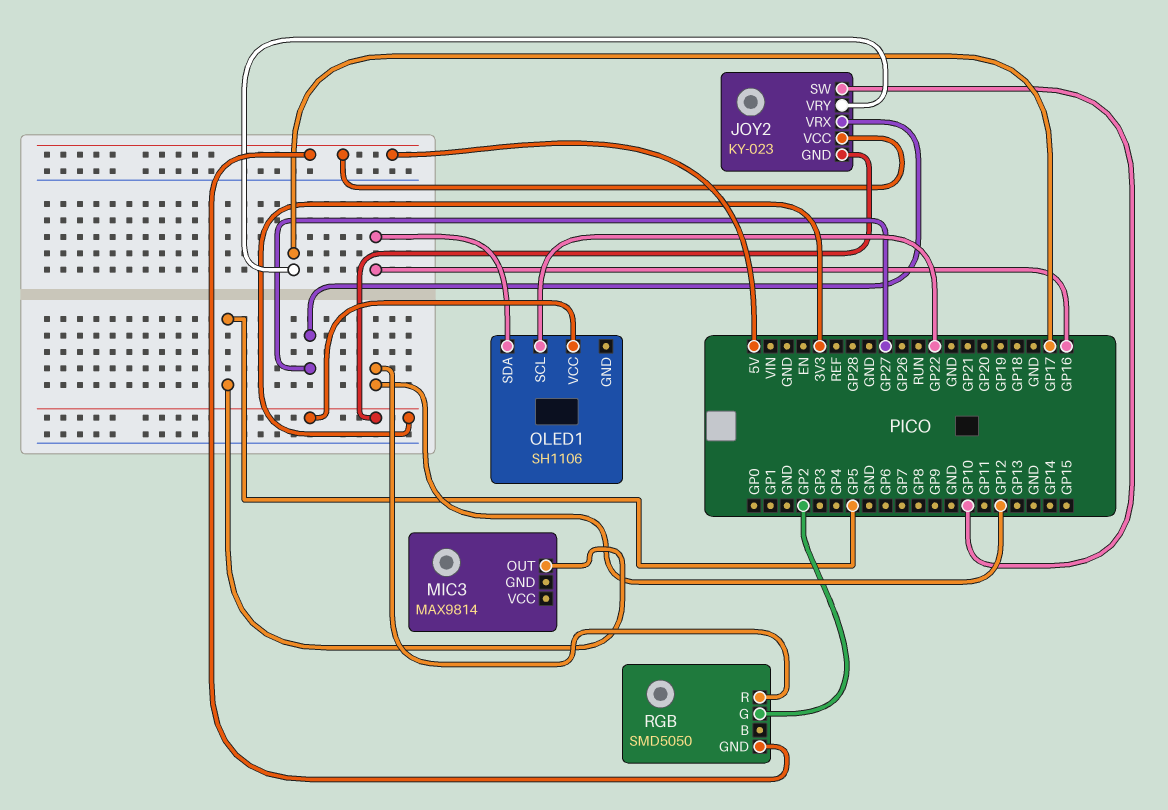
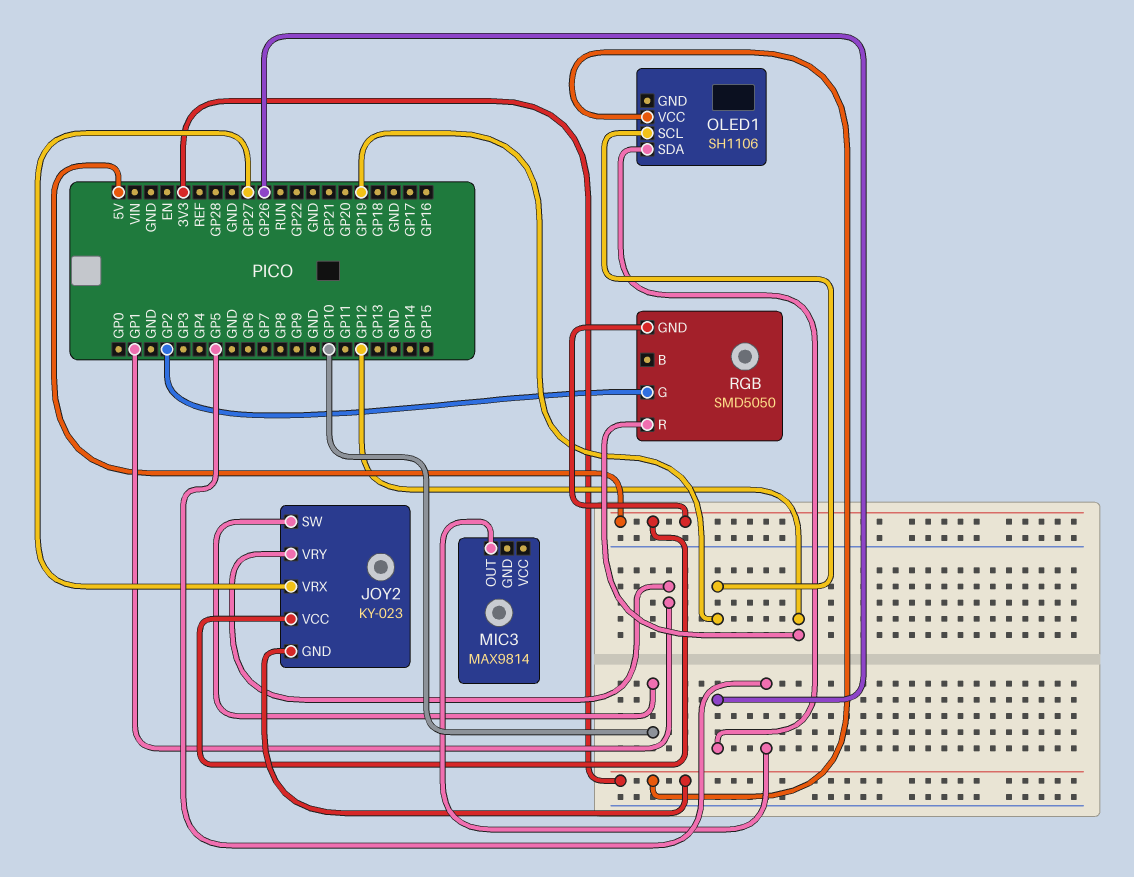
JOY2 pin VRY: GP17 -> GP1
OLED1 pin SCL: GP22 -> GP19
OLED1 pin SDA: GP16 -> GP26

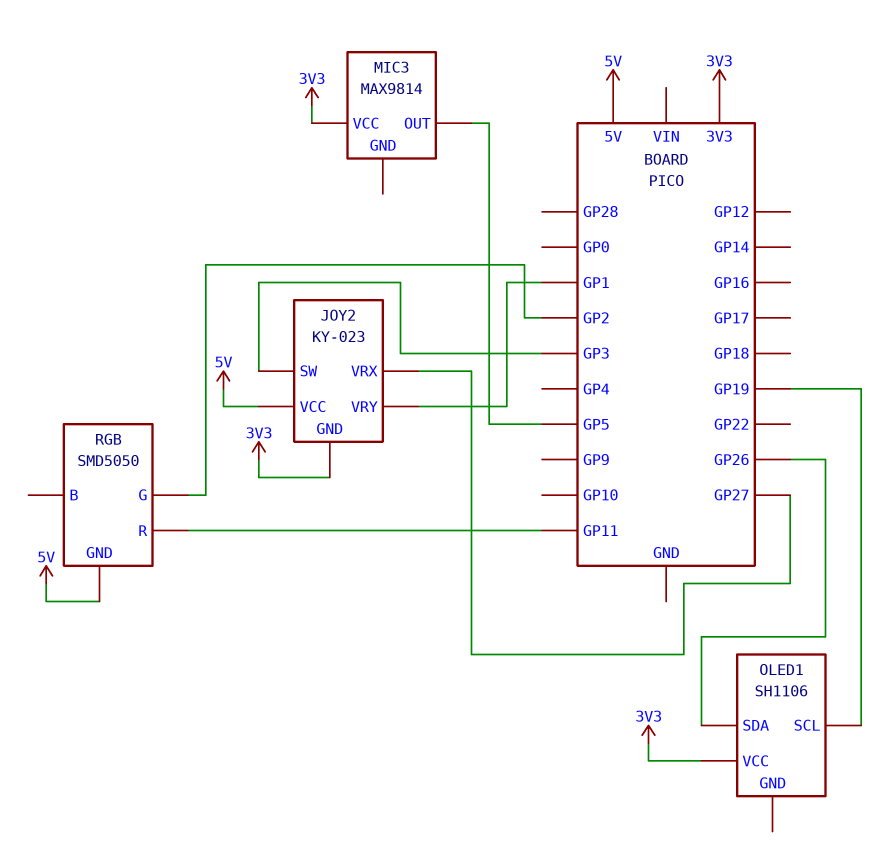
JOY2 pin SW: GP10 -> GP3
MIC3 pin VCC: none -> 3V3
RGB pin R: GP12 -> GP11

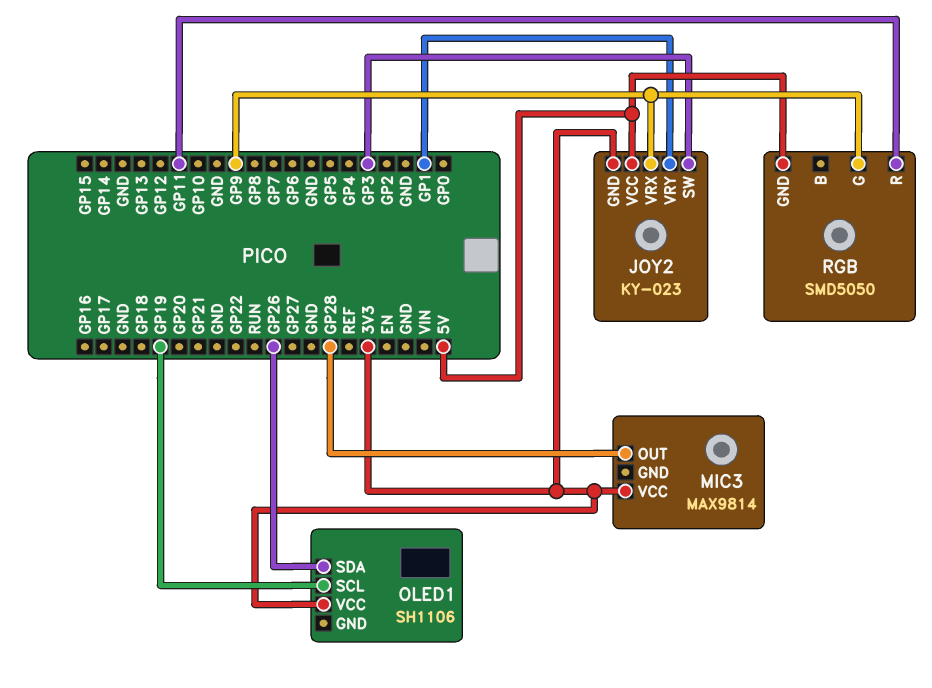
JOY2 pin VRX: GP27 -> GP9
MIC3 pin OUT: GP5 -> GP28
RGB pin G: GP2 -> GP9

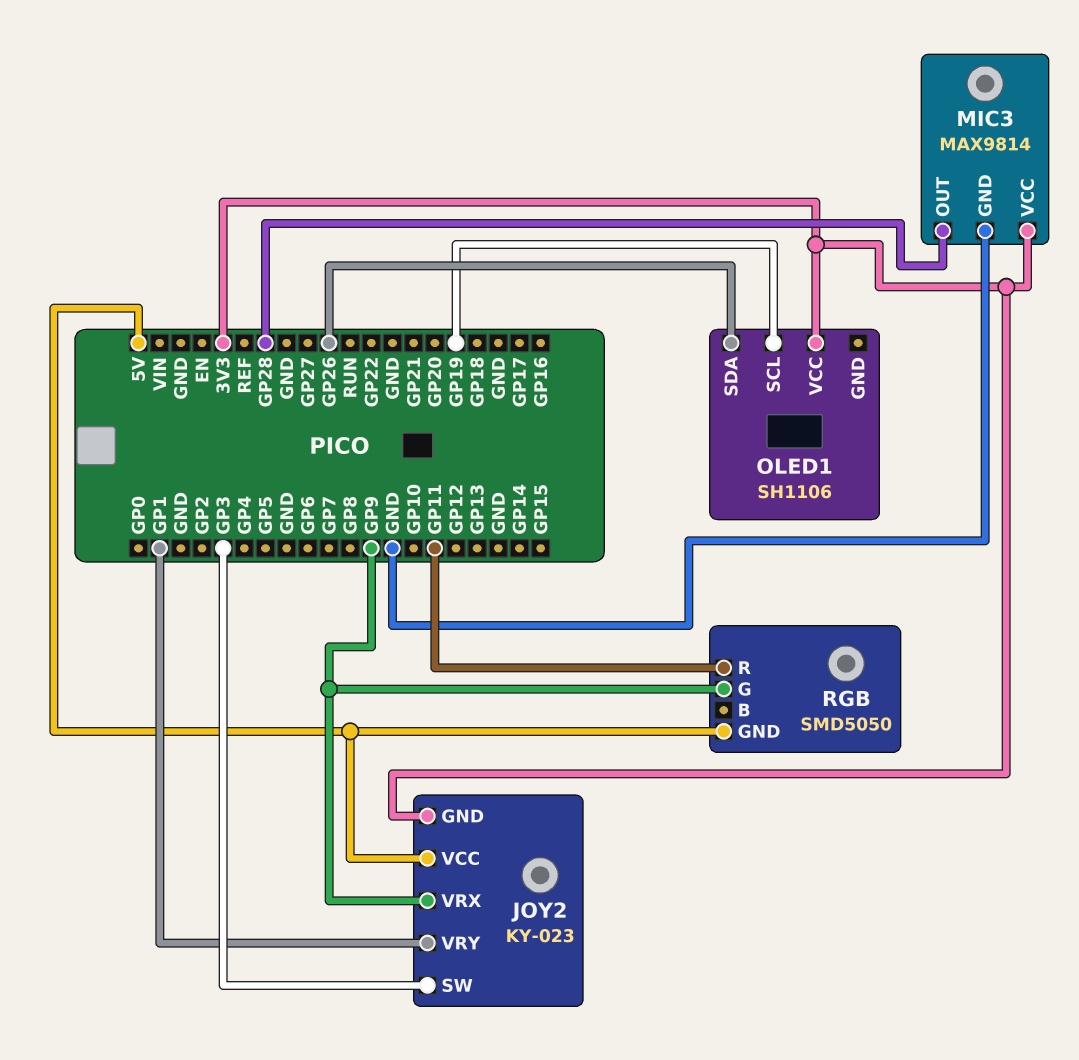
MIC3 pin GND: none -> GND

